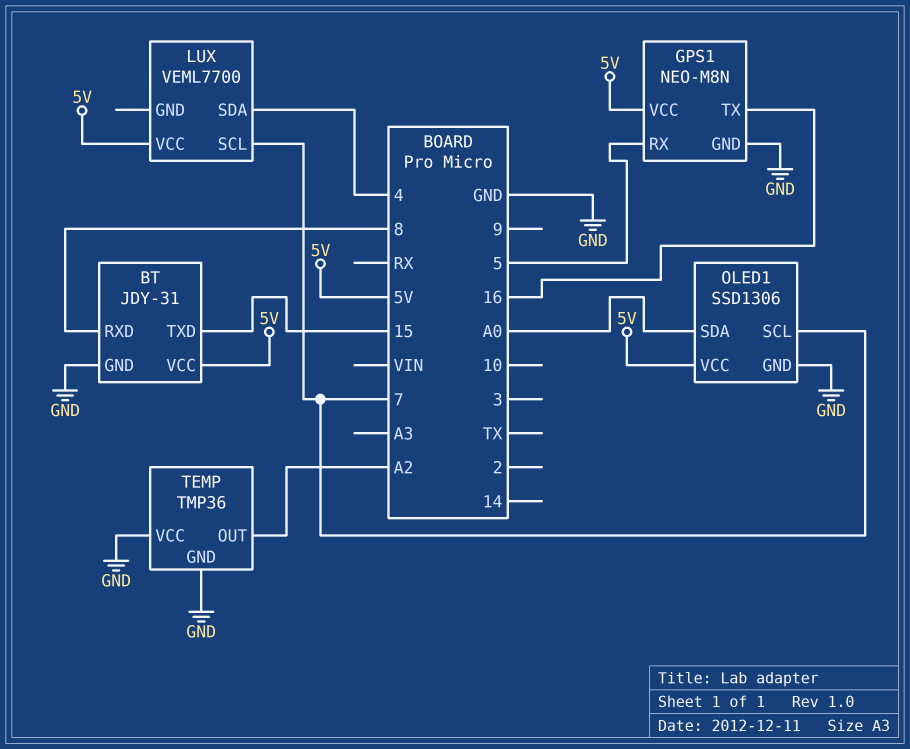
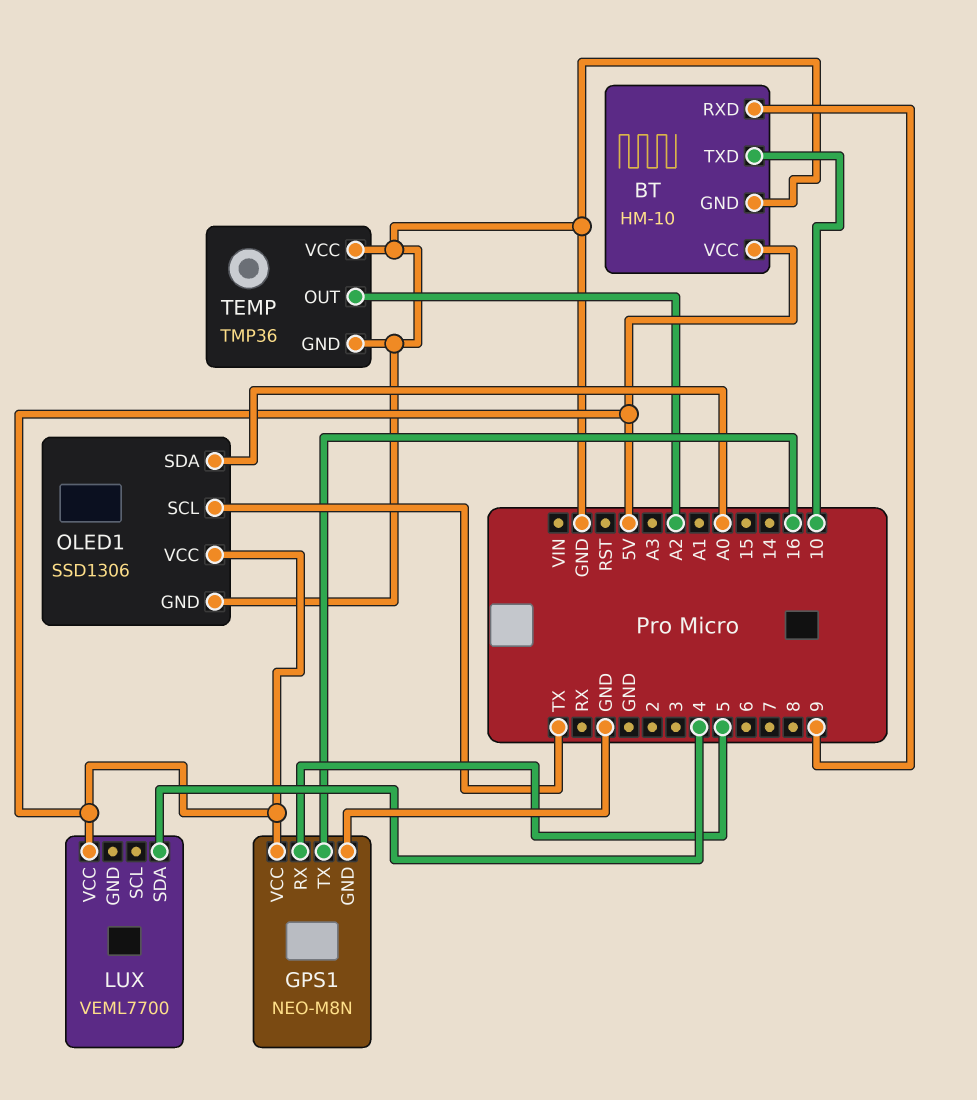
BT: JDY-31 -> HM-10
BT pin RXD: 8 -> 9
BT pin TXD: 15 -> 10
LUX pin SCL: 7 -> none
OLED1 pin SCL: 7 -> TX

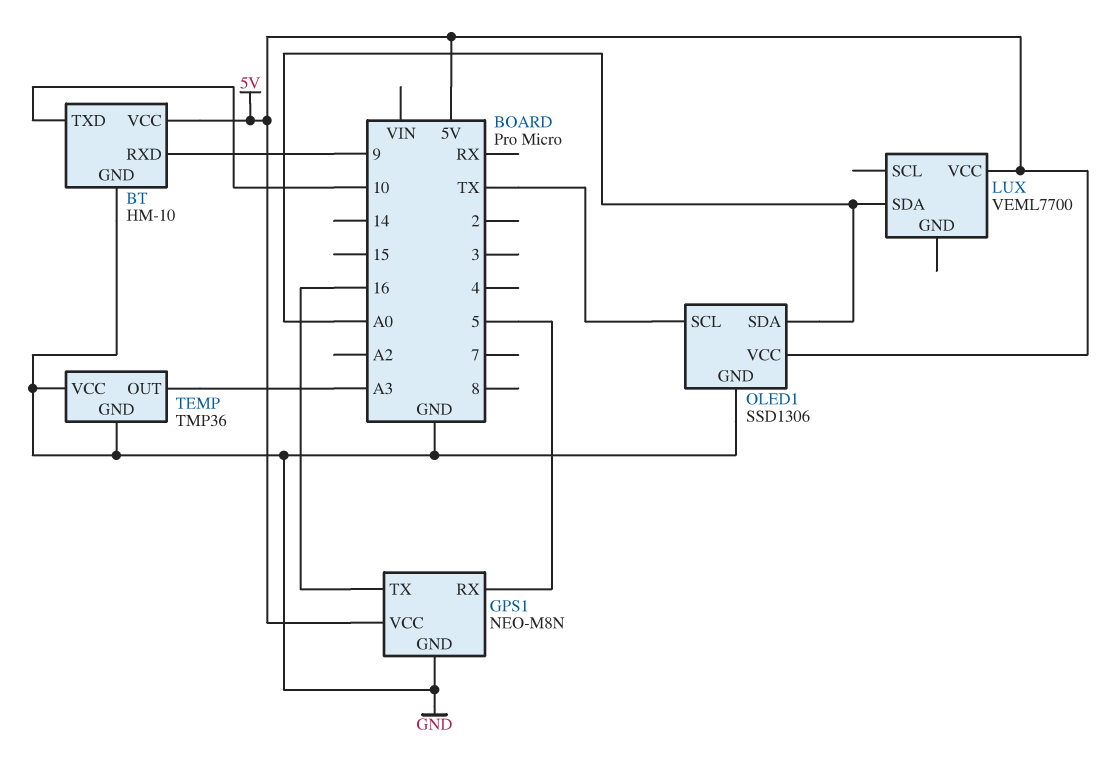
LUX pin SDA: 4 -> A0
TEMP pin OUT: A2 -> A3

